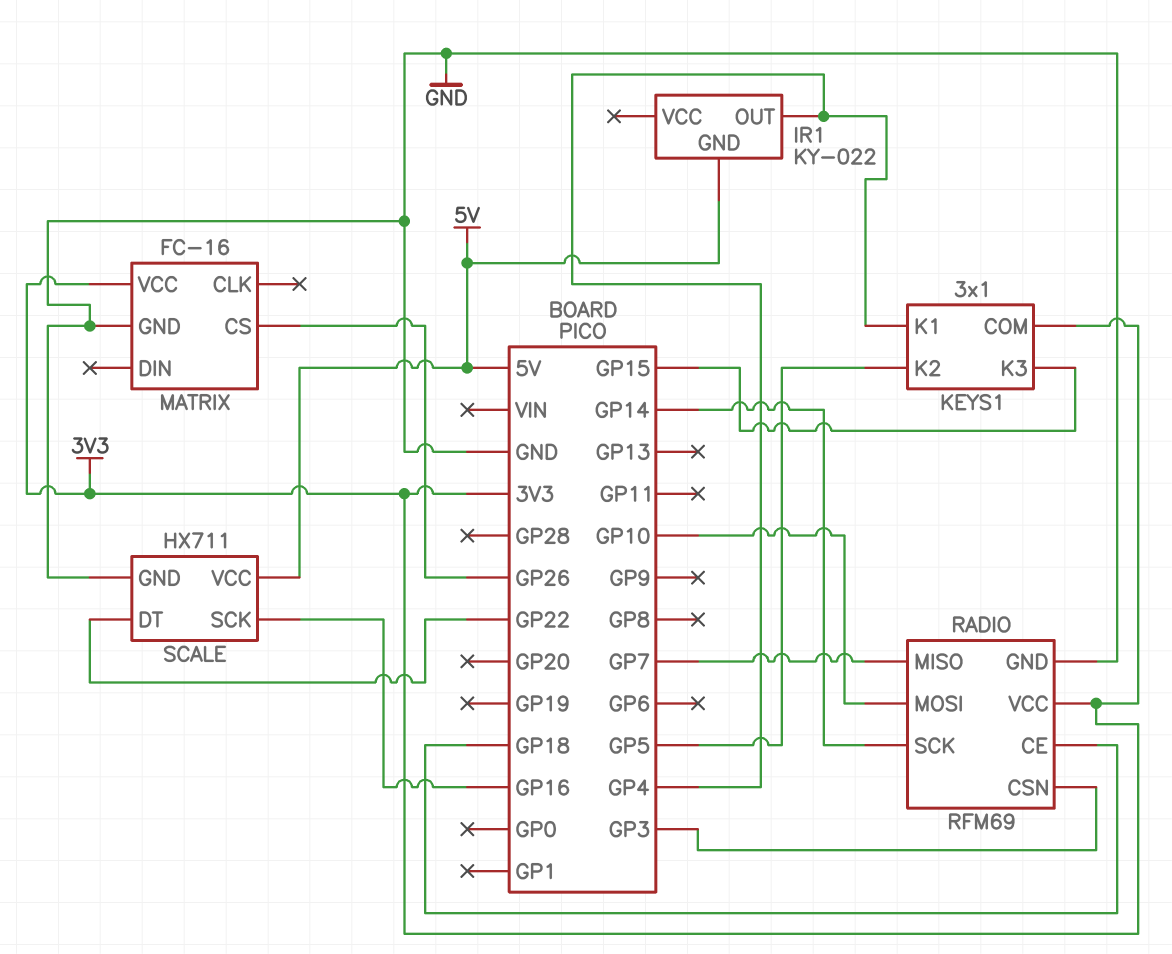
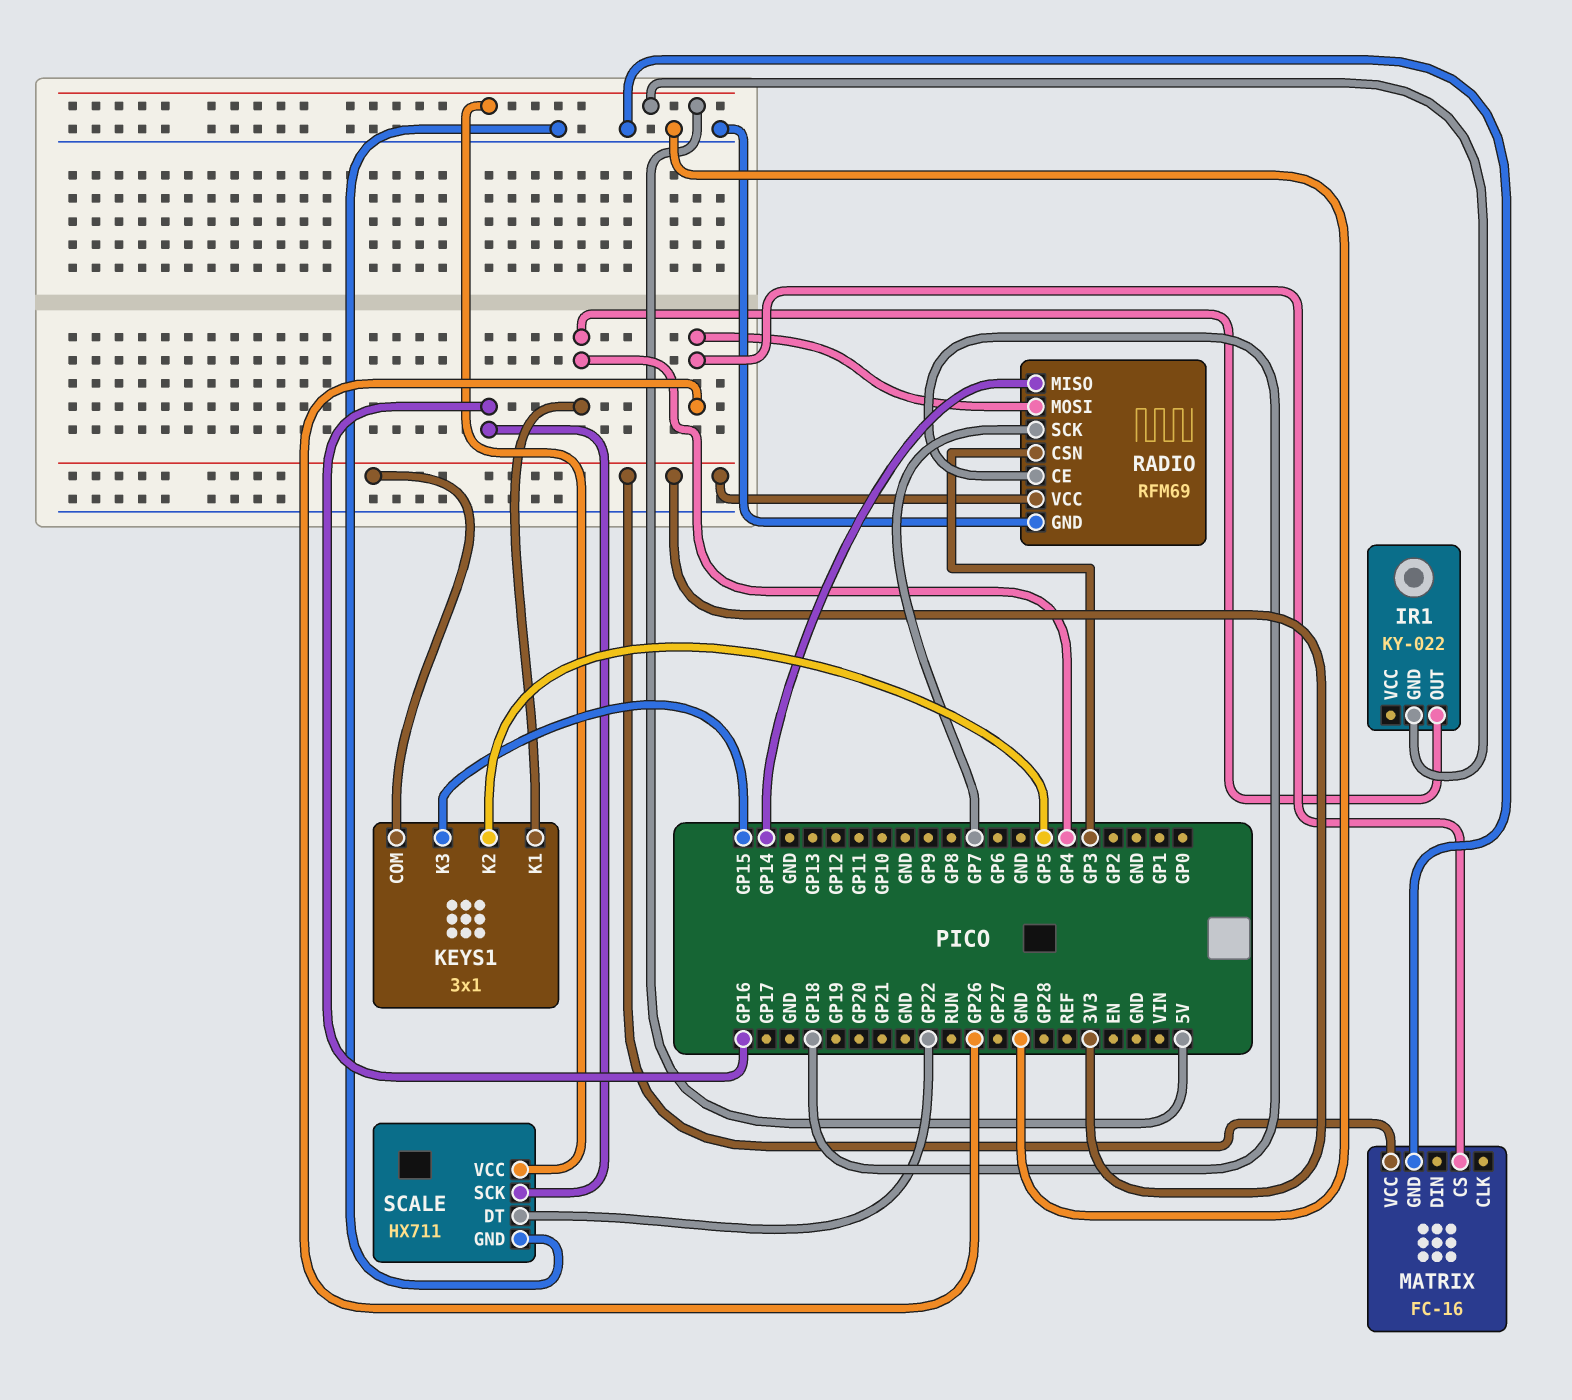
RADIO pin MISO: GP7 -> GP14
RADIO pin MOSI: GP10 -> GP26
RADIO pin SCK: GP14 -> GP7

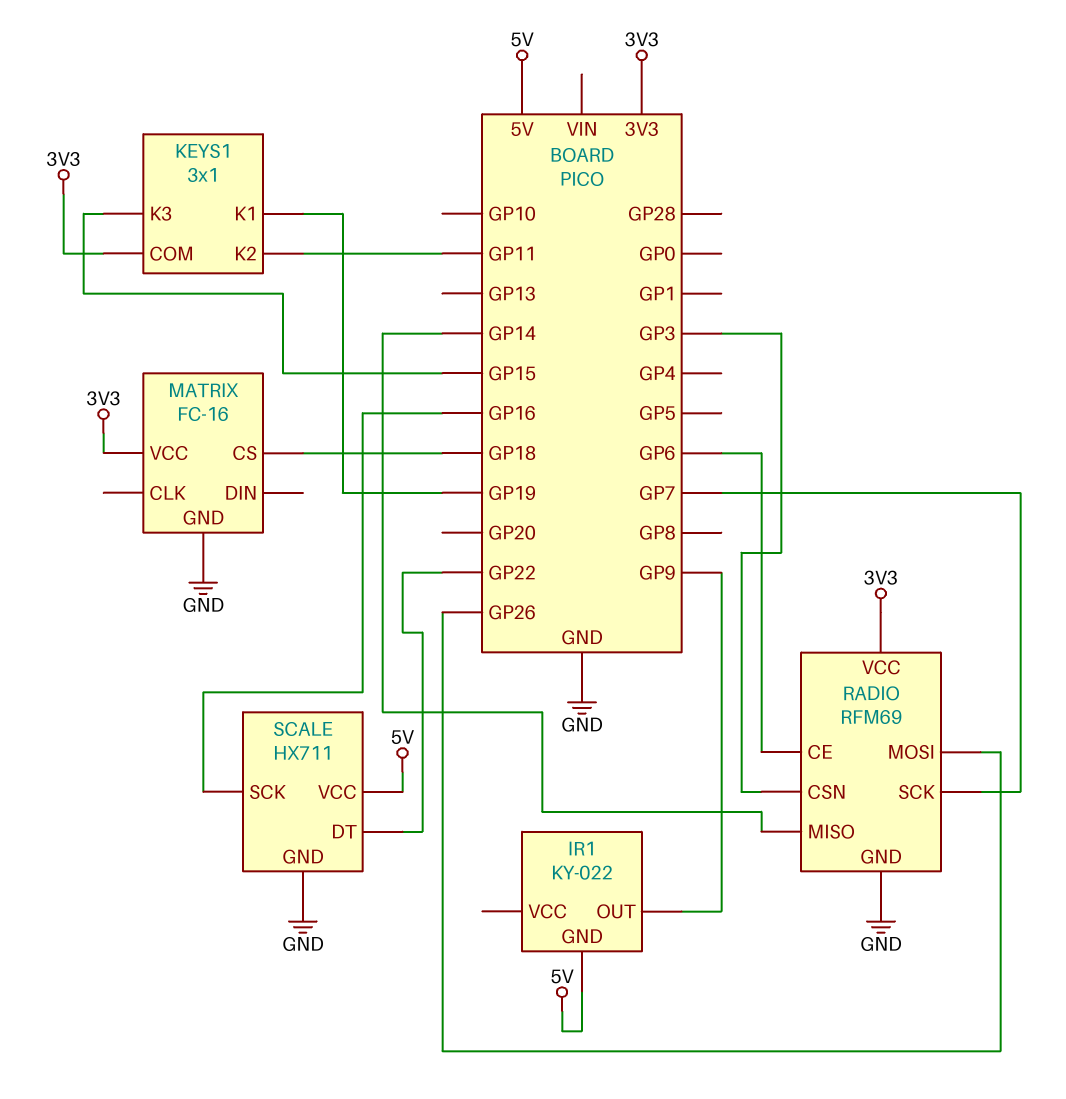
IR1 pin OUT: GP4 -> GP9
KEYS1 pin K1: GP4 -> GP19
KEYS1 pin K2: GP5 -> GP11
MATRIX pin CS: GP26 -> GP18
RADIO pin CE: GP18 -> GP6

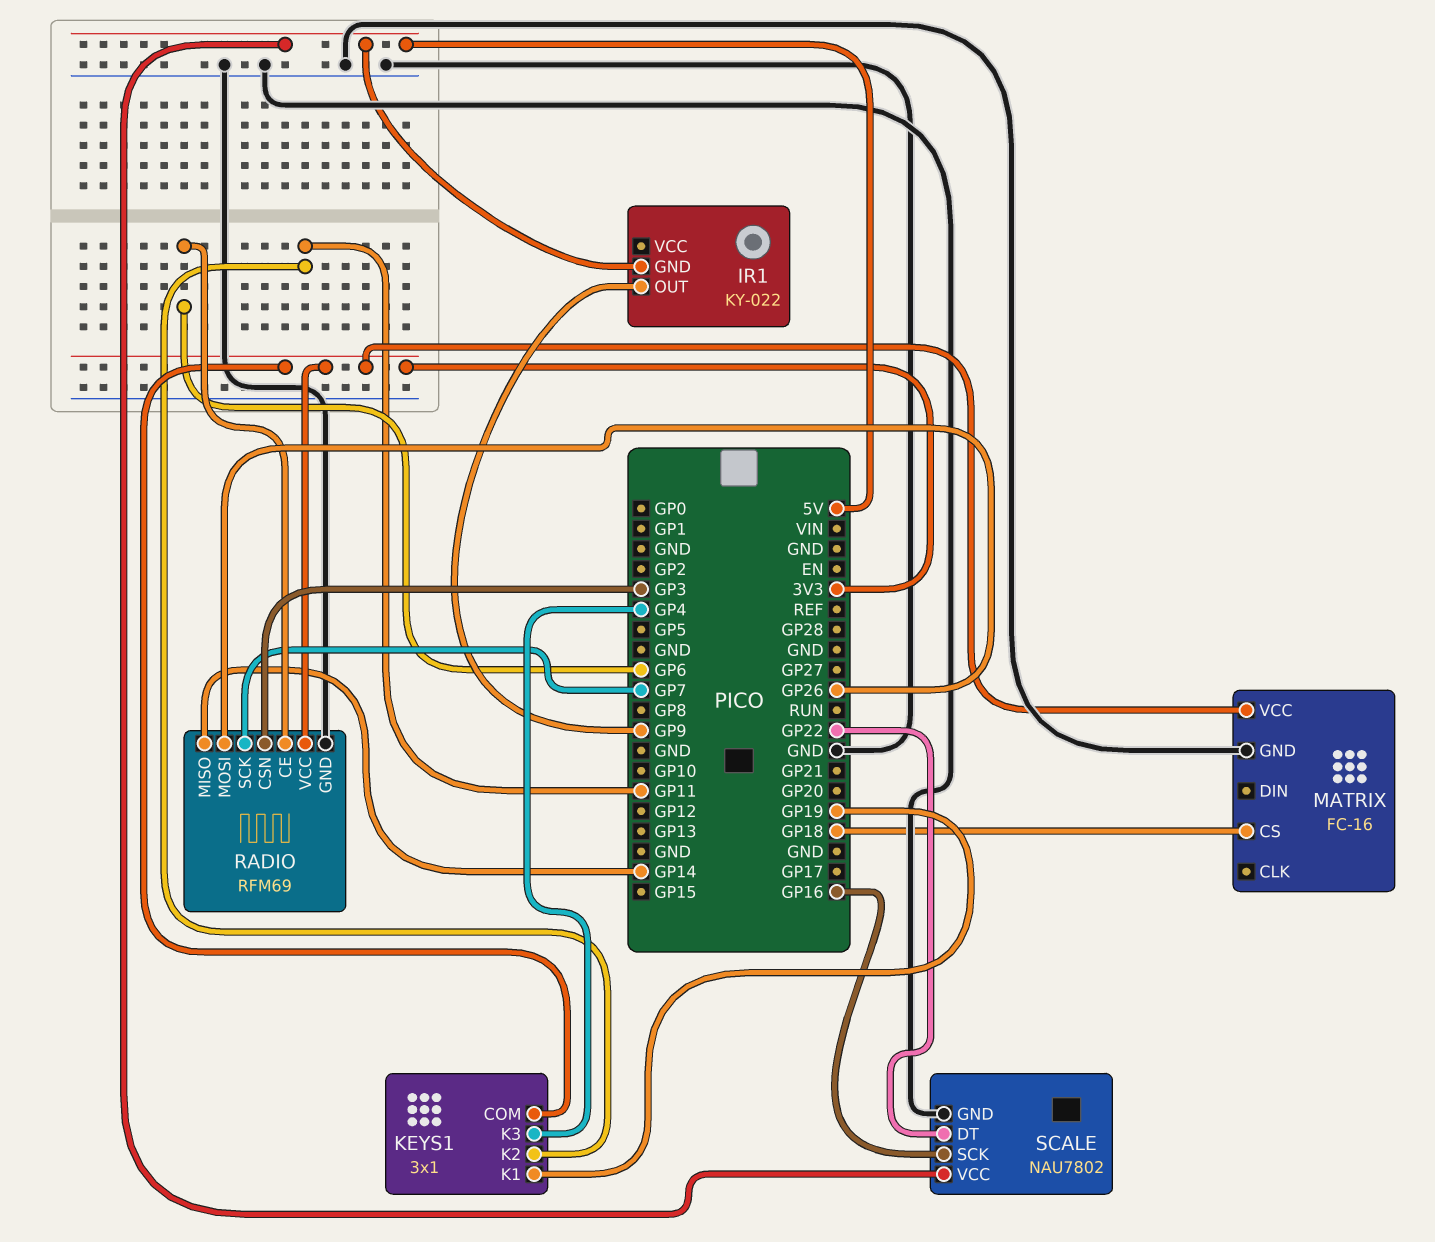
KEYS1 pin K3: GP15 -> GP4
SCALE: HX711 -> NAU7802

